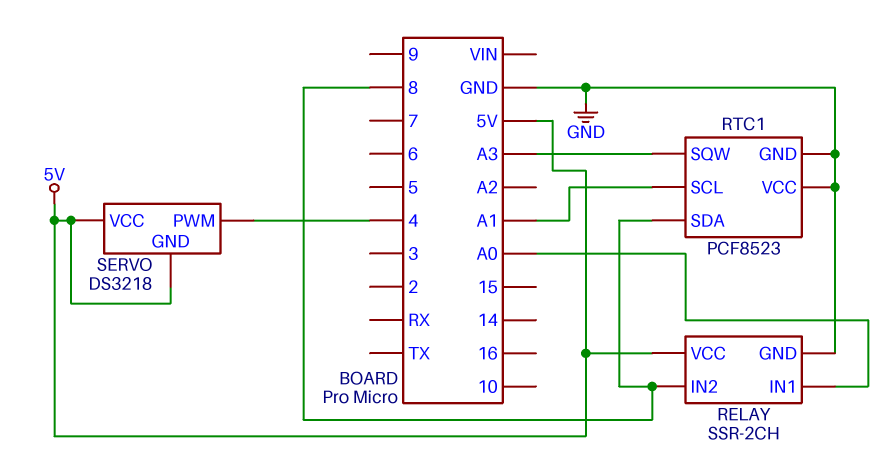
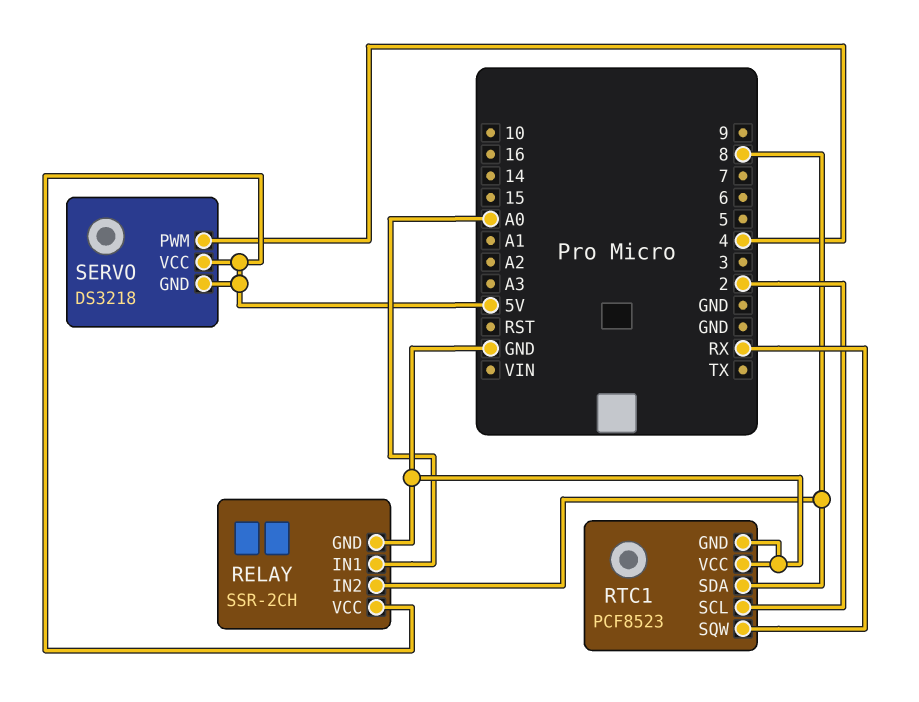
RTC1 pin SCL: A1 -> 2
RTC1 pin SQW: A3 -> RX

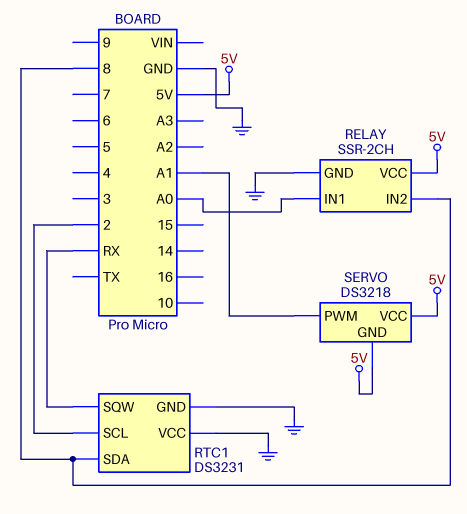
RTC1: PCF8523 -> DS3231
SERVO pin PWM: 4 -> A1

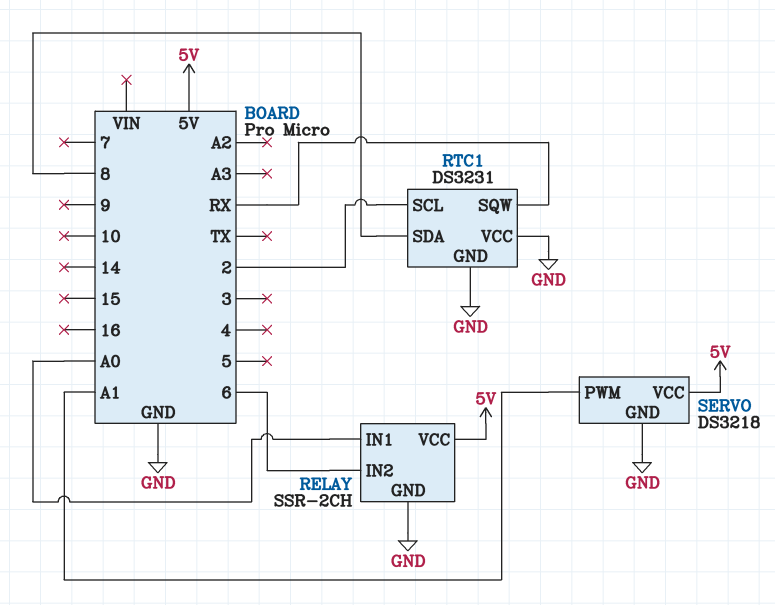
RELAY pin IN2: 8 -> 6
SERVO pin GND: 5V -> GND

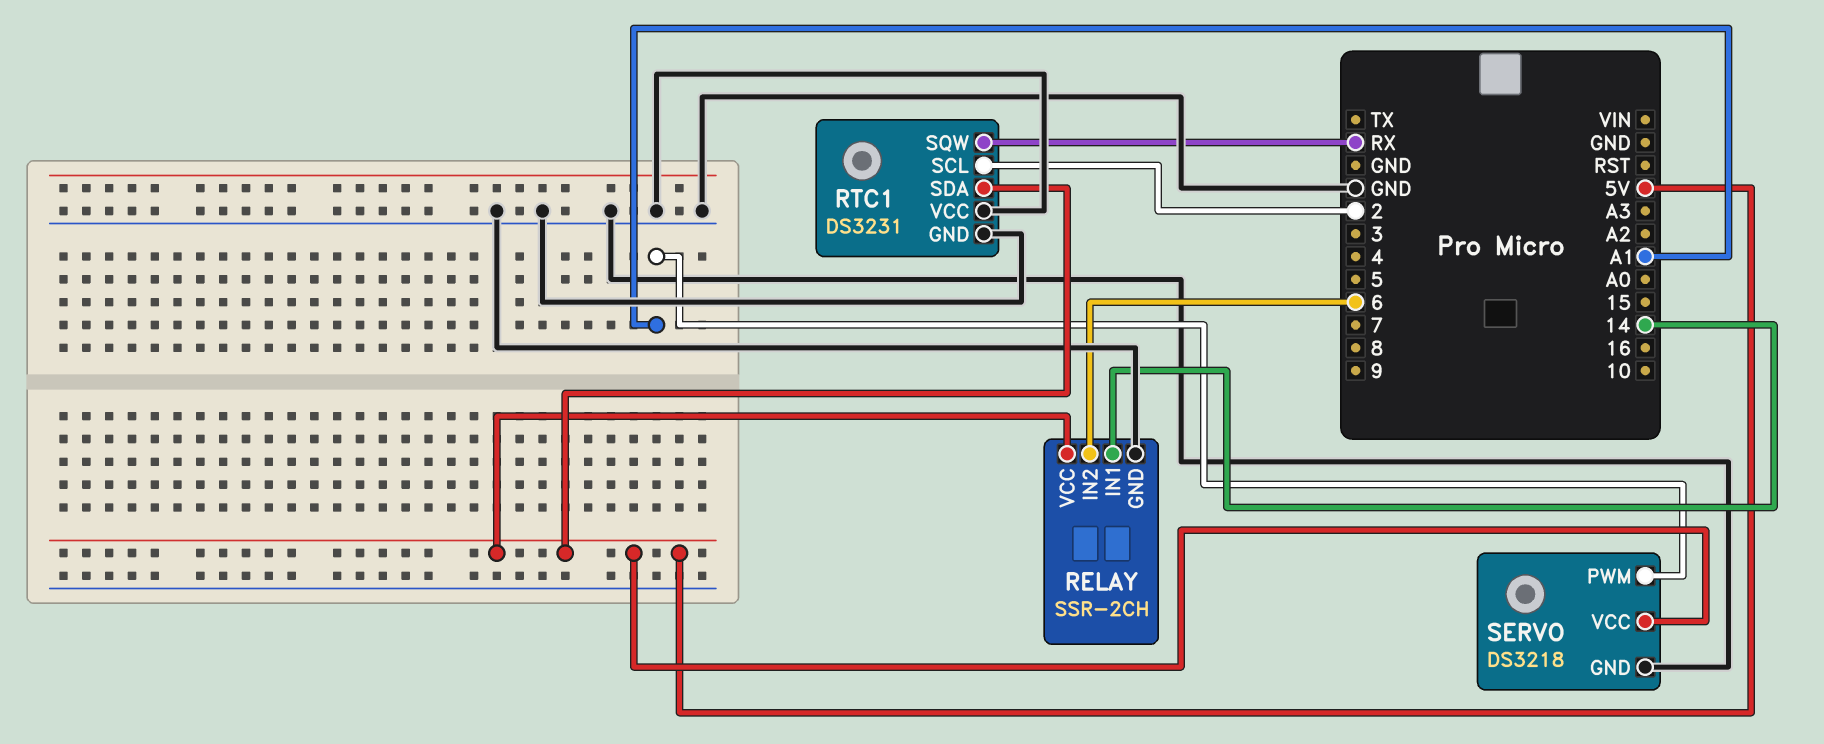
RELAY pin IN1: A0 -> 14
RTC1 pin SDA: 8 -> 5V

